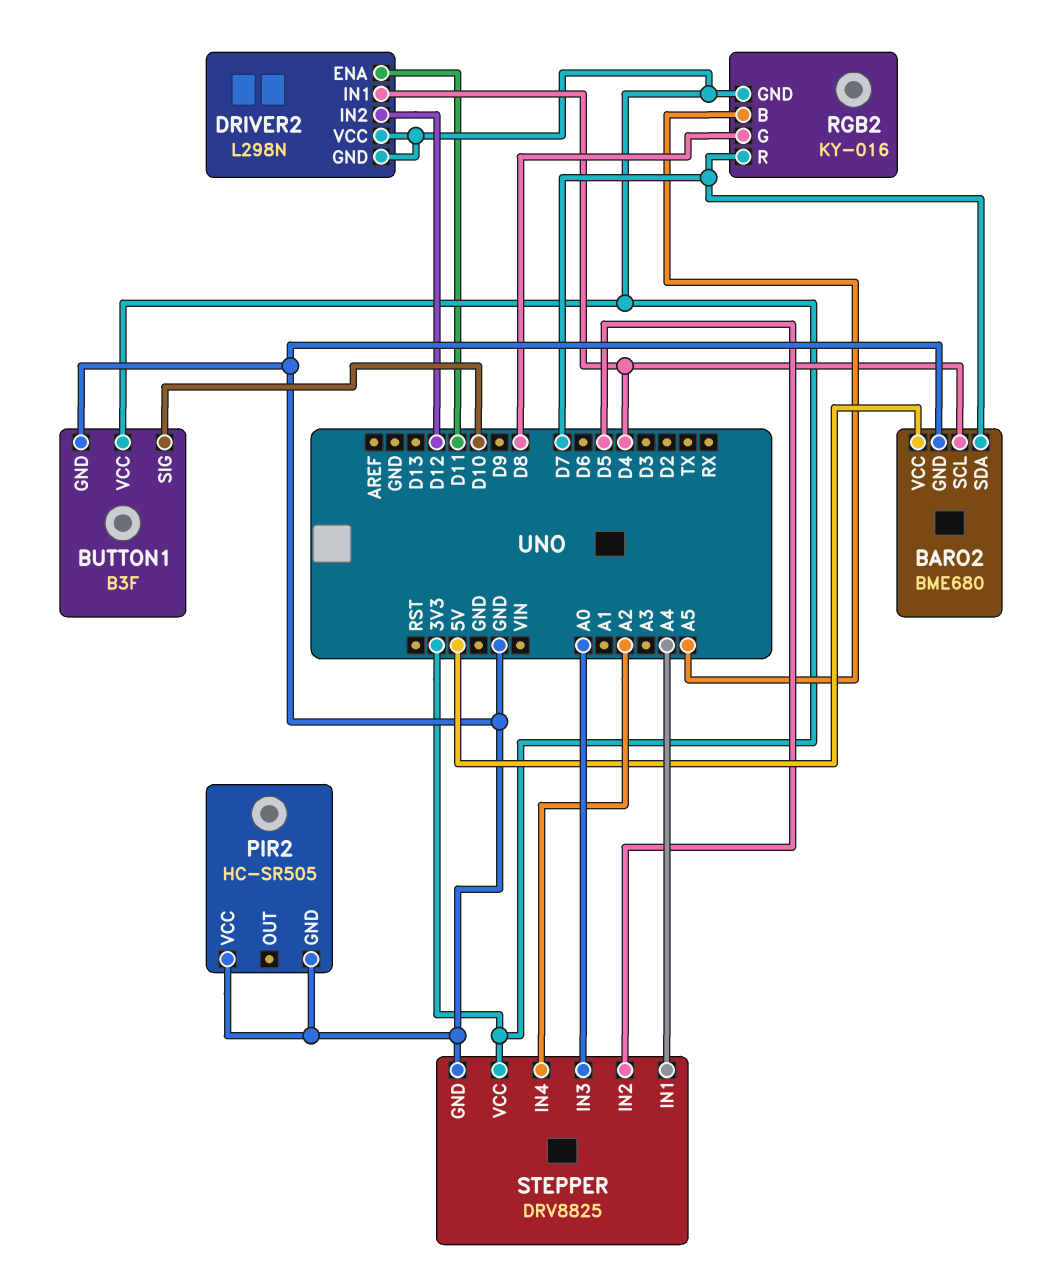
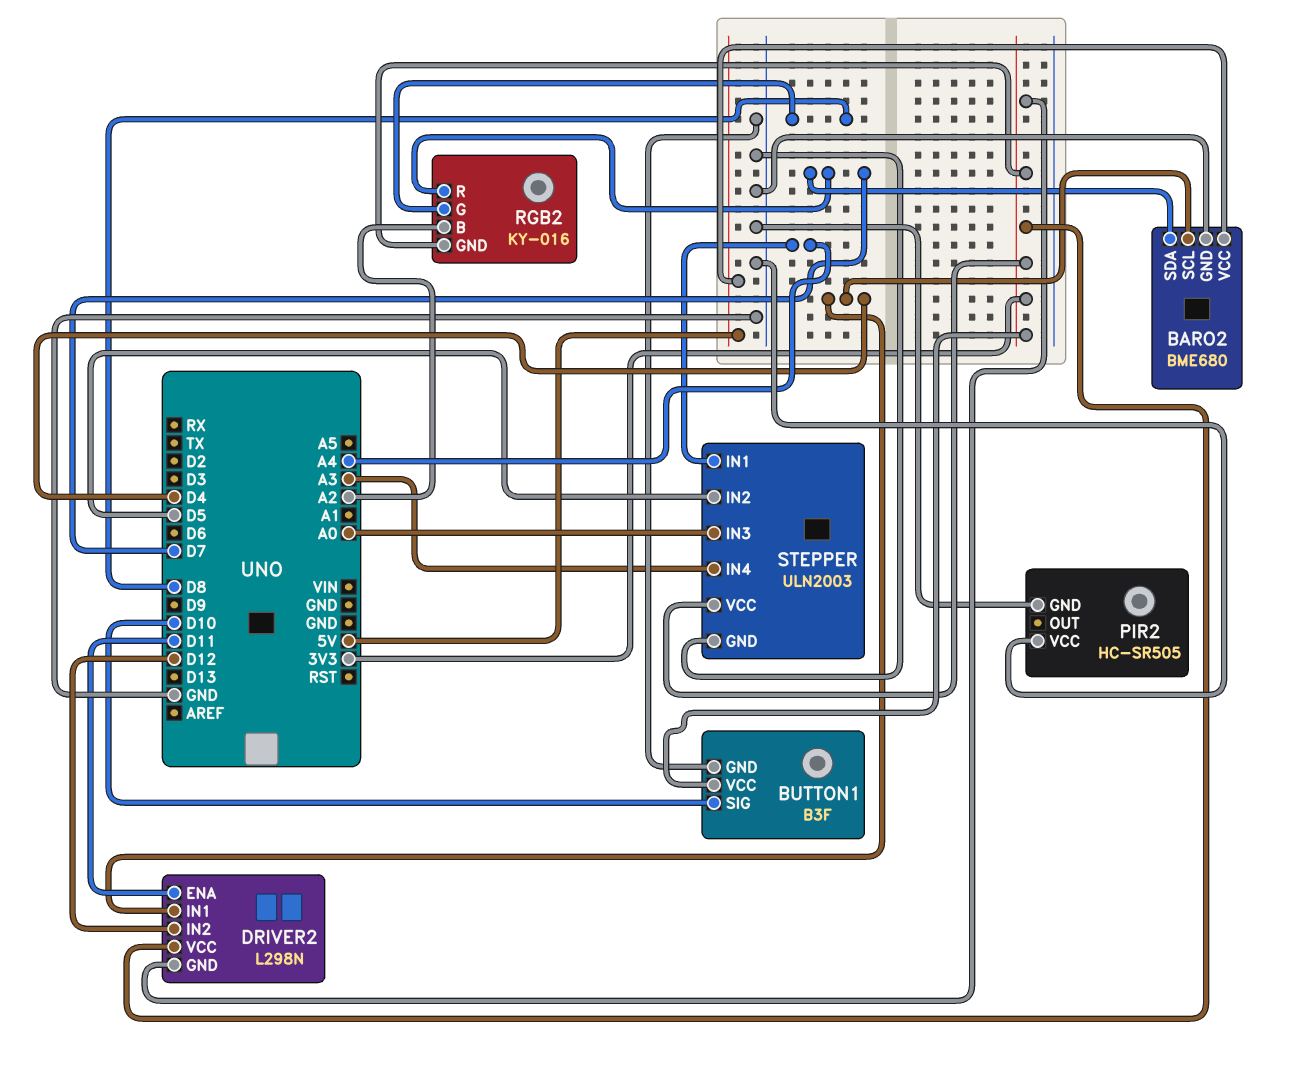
RGB2 pin B: A5 -> A2
STEPPER: DRV8825 -> ULN2003
STEPPER pin IN4: A2 -> A3

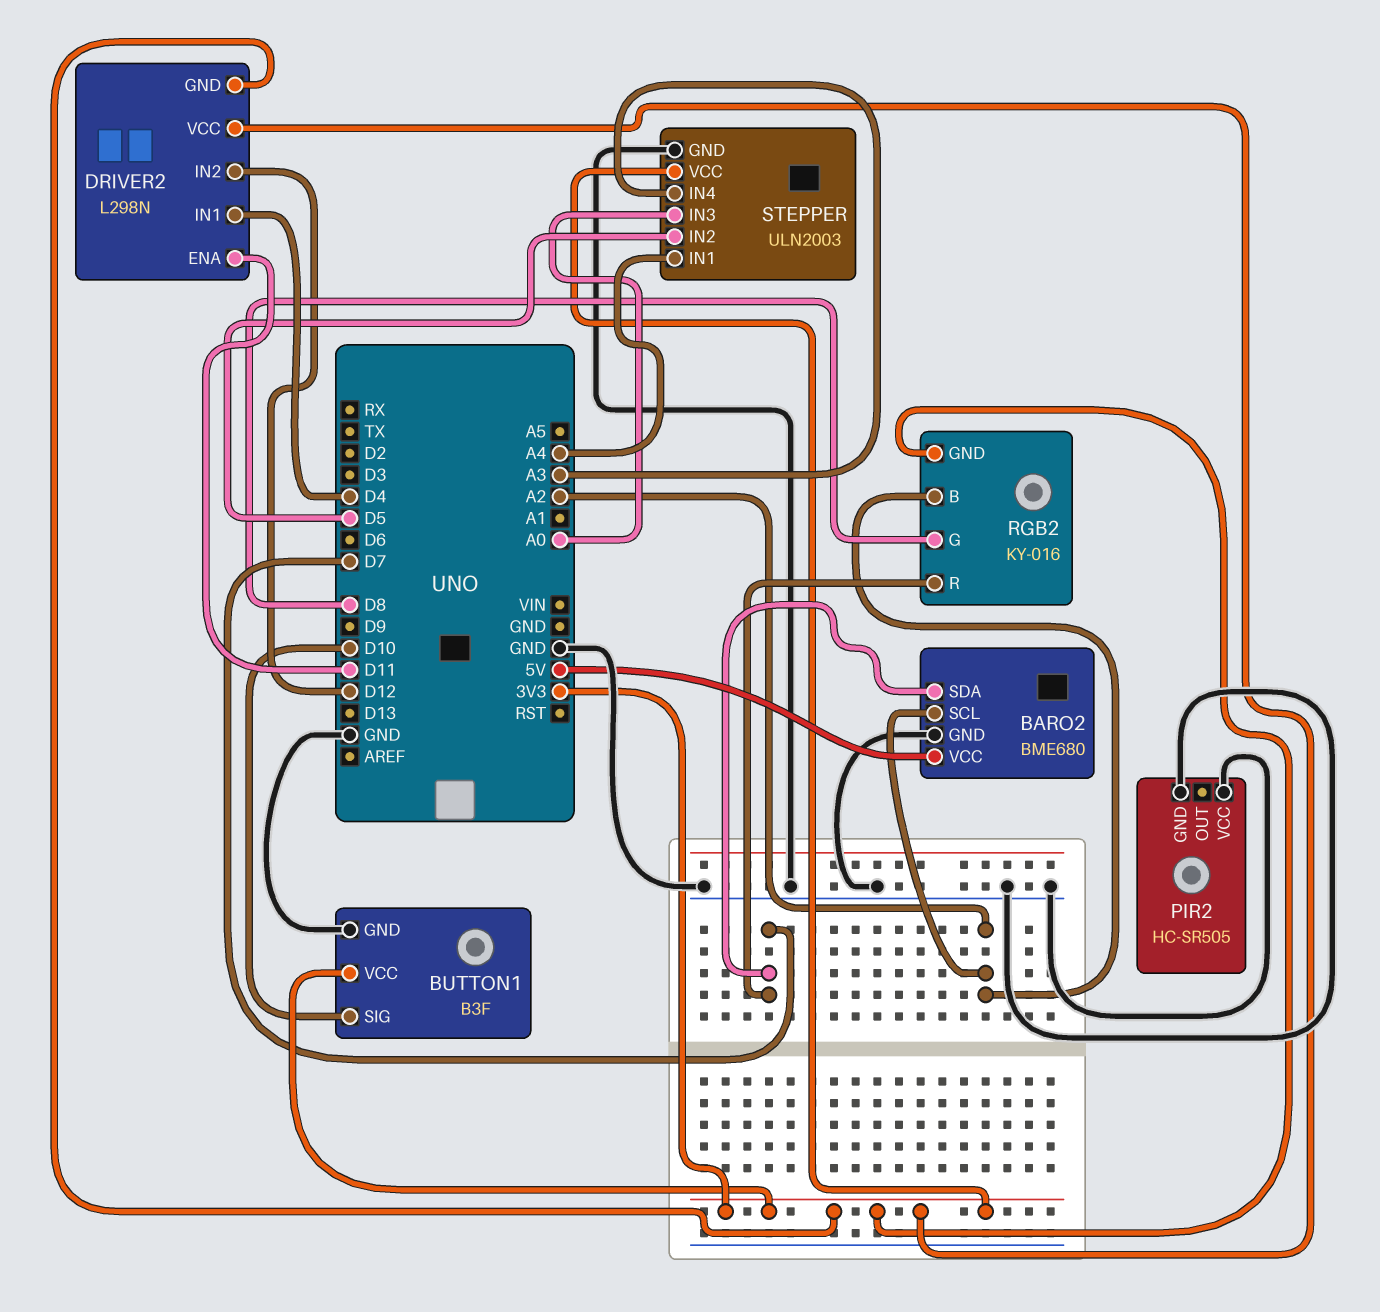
BARO2 pin SCL: D4 -> A2

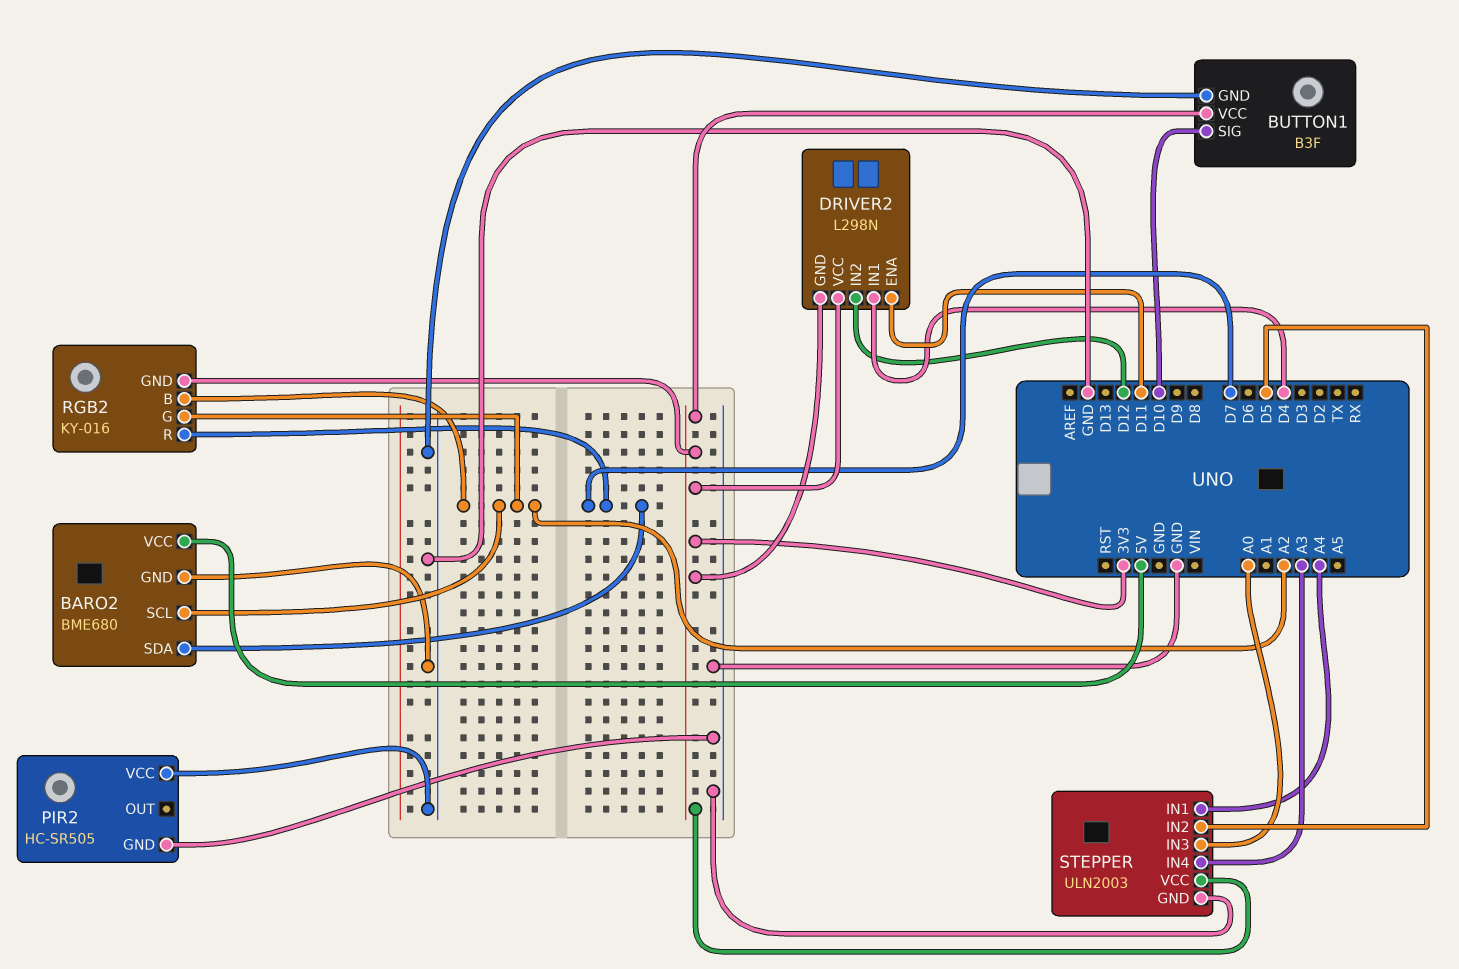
RGB2 pin G: D8 -> A2

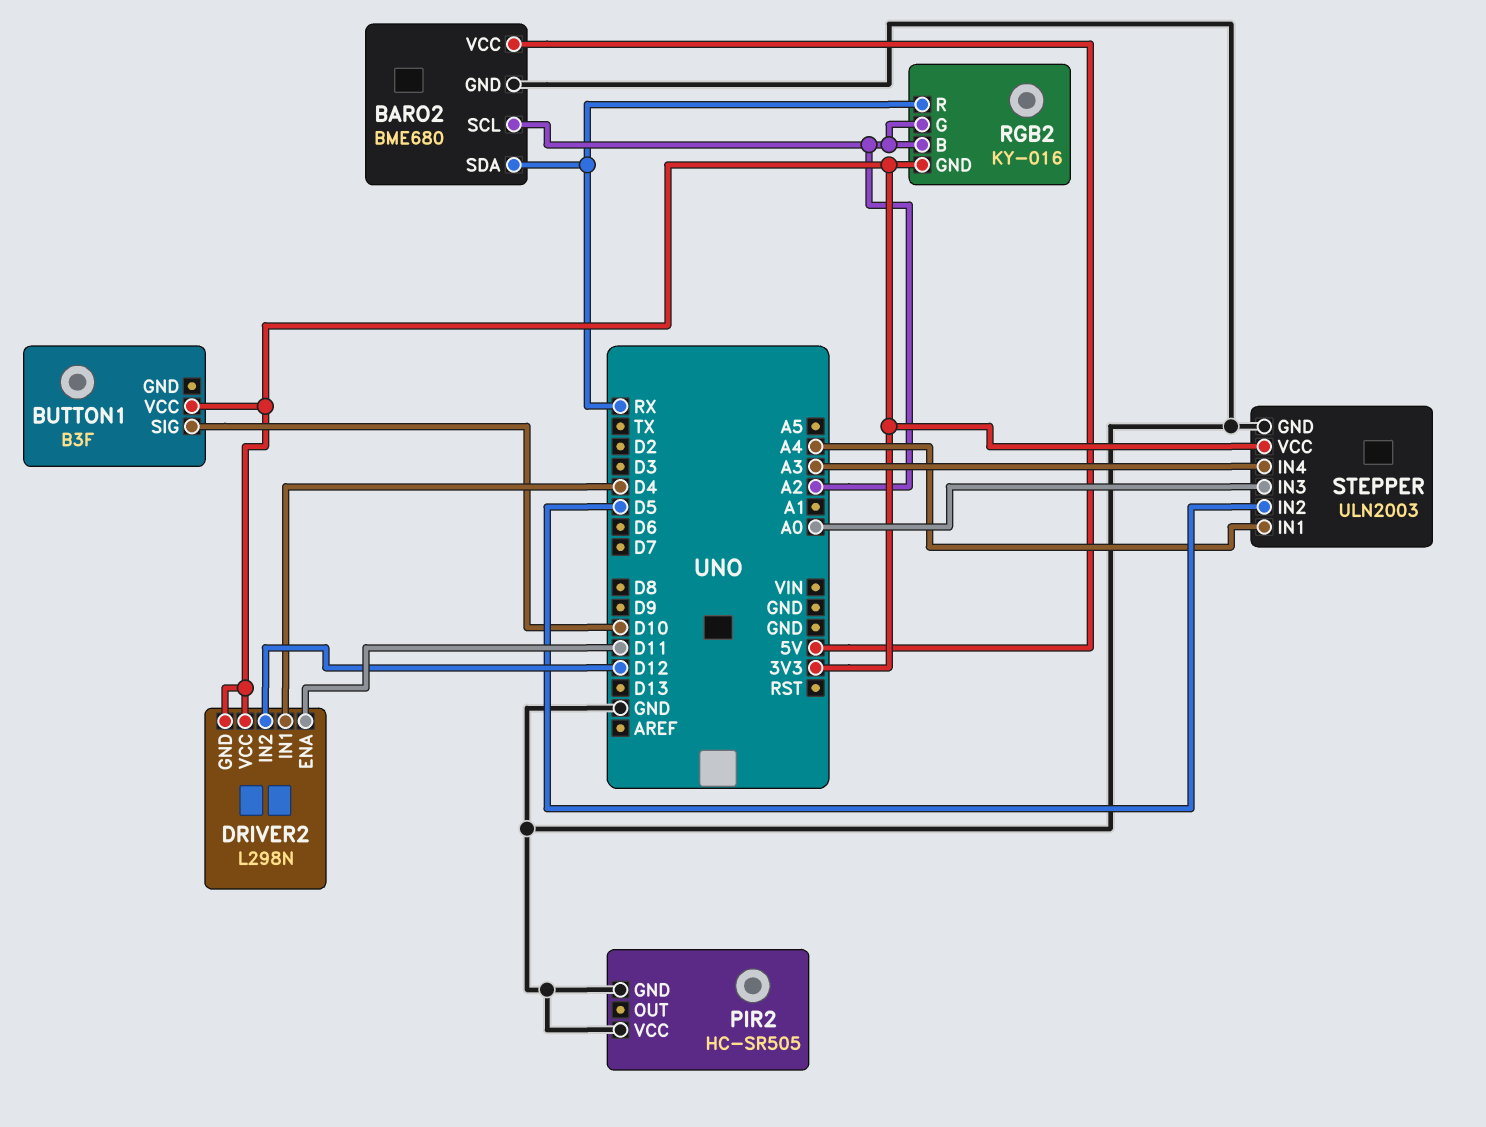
BARO2 pin SDA: D7 -> RX
BUTTON1 pin GND: GND -> none
RGB2 pin R: D7 -> RX

